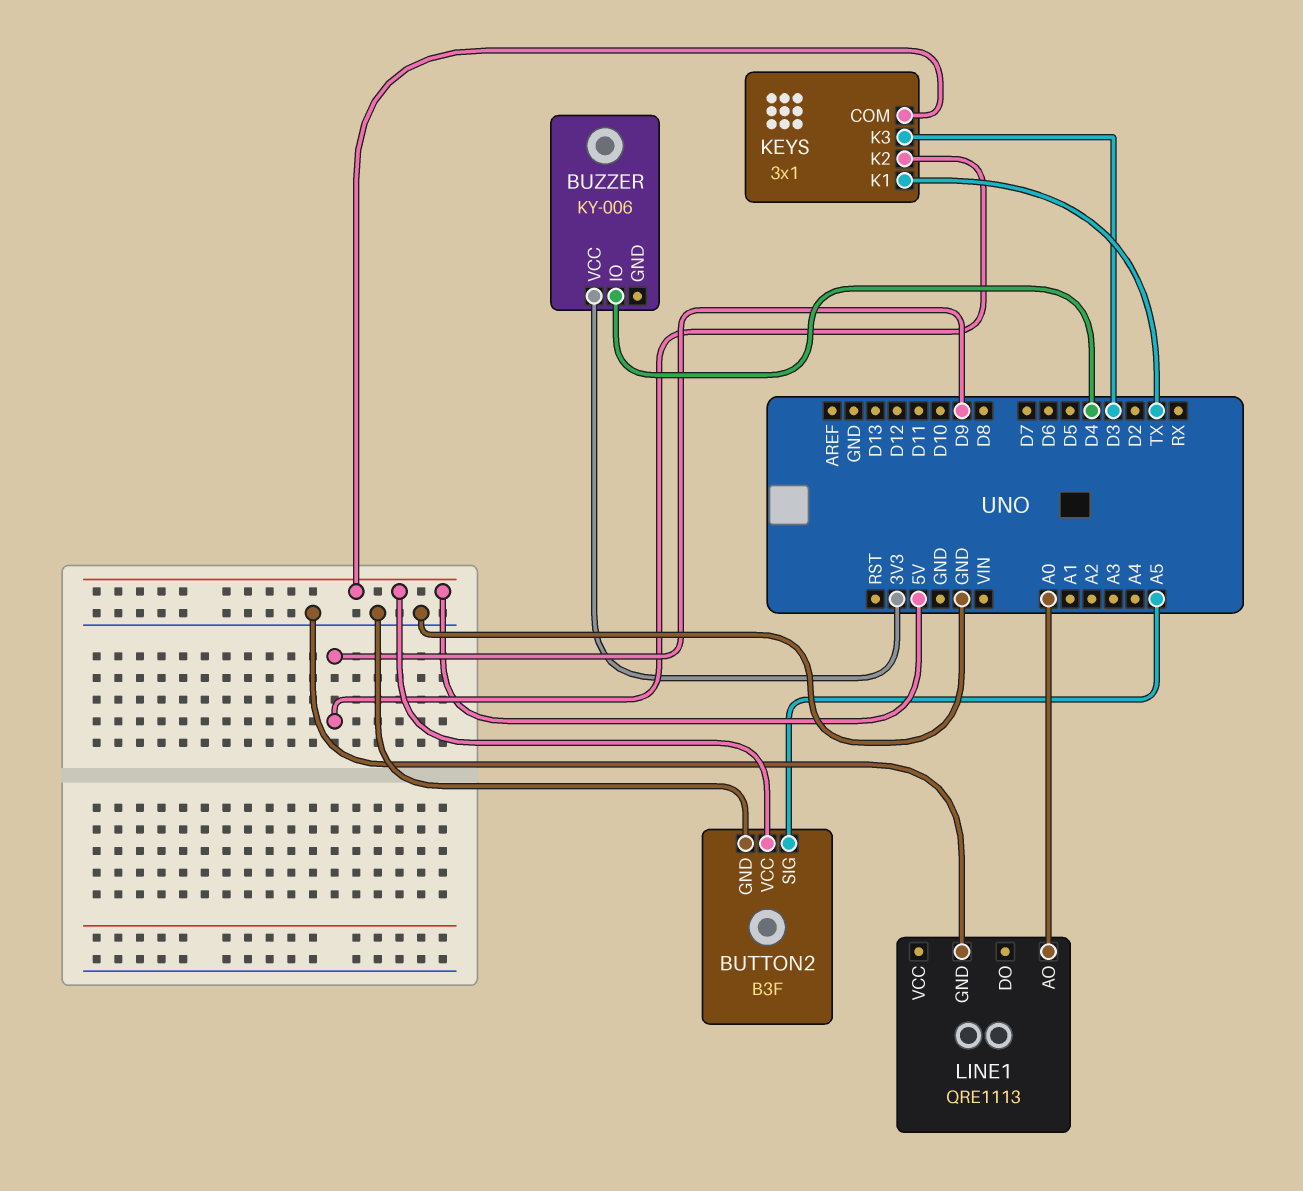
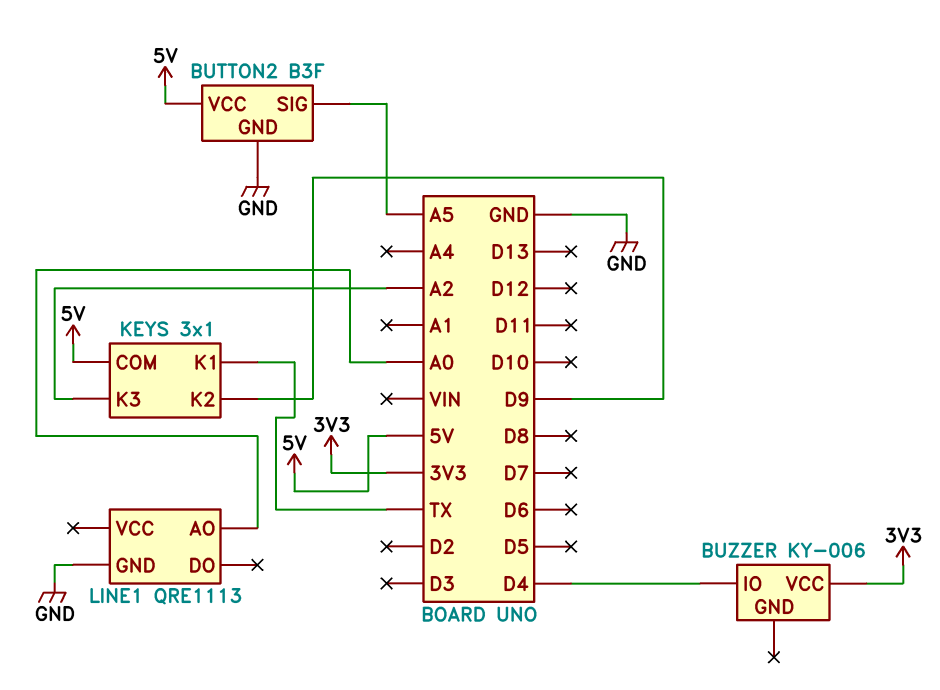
KEYS pin K3: D3 -> A2

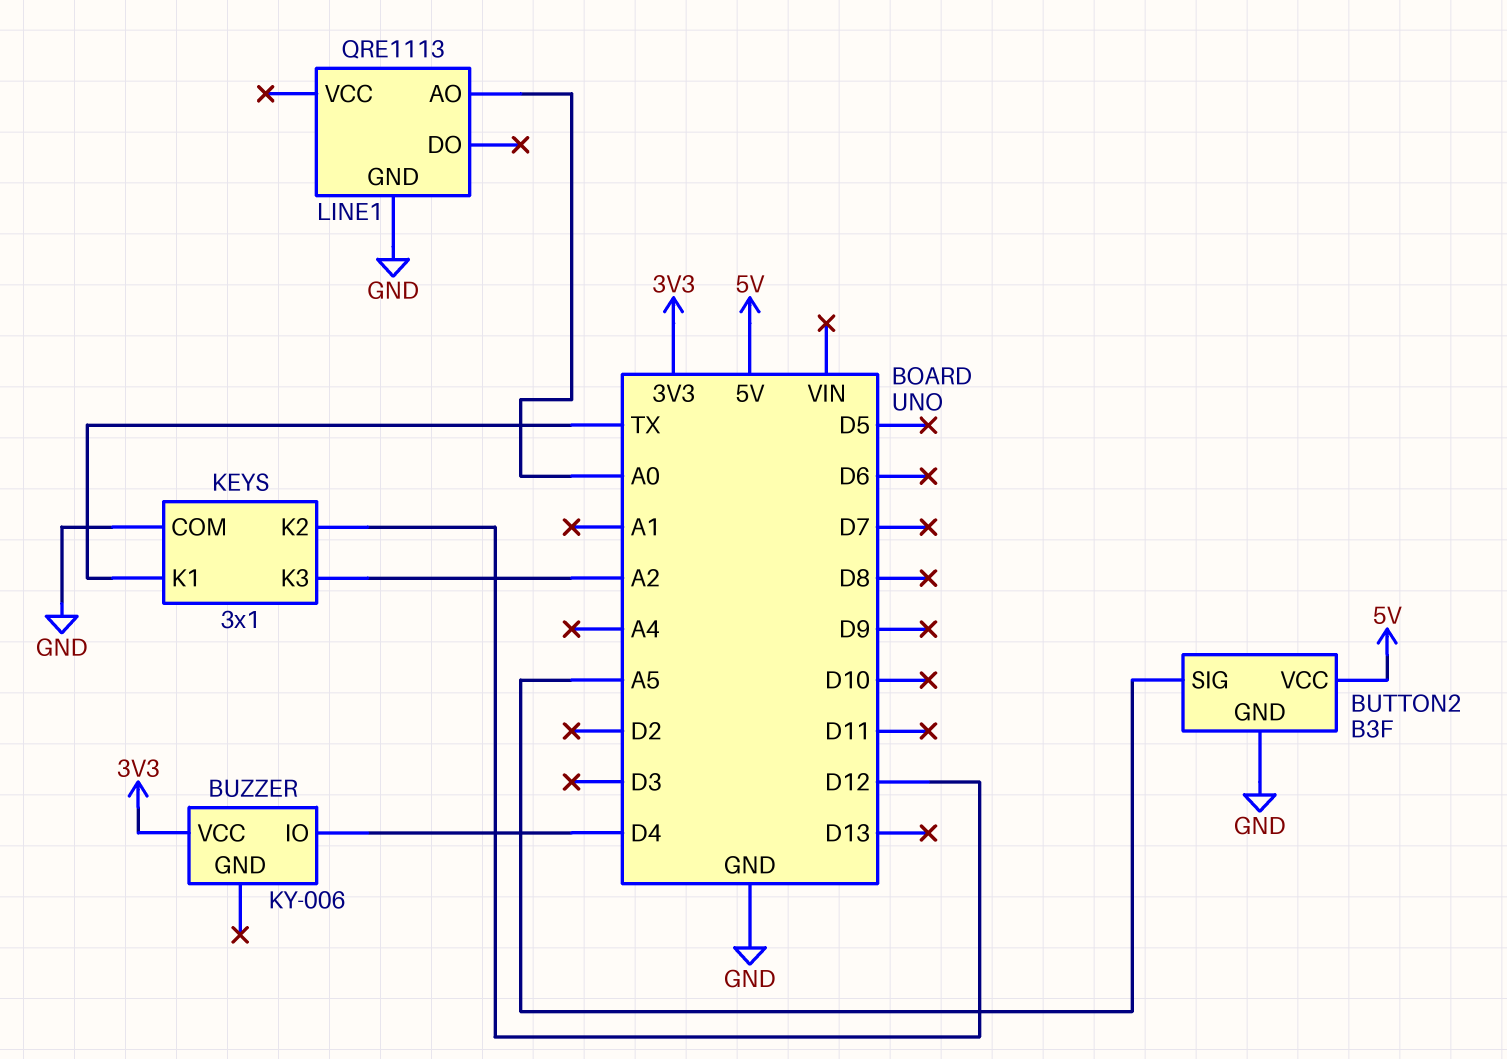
KEYS pin COM: 5V -> GND
KEYS pin K2: D9 -> D12

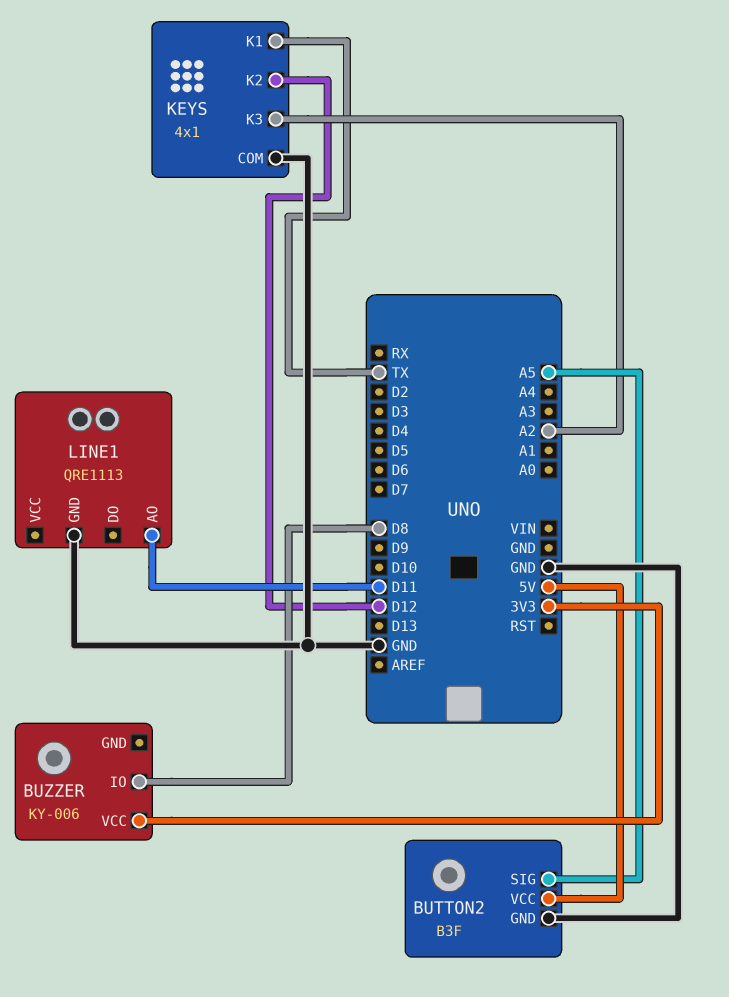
BUZZER pin IO: D4 -> D8
KEYS: 3x1 -> 4x1
LINE1 pin AO: A0 -> D11

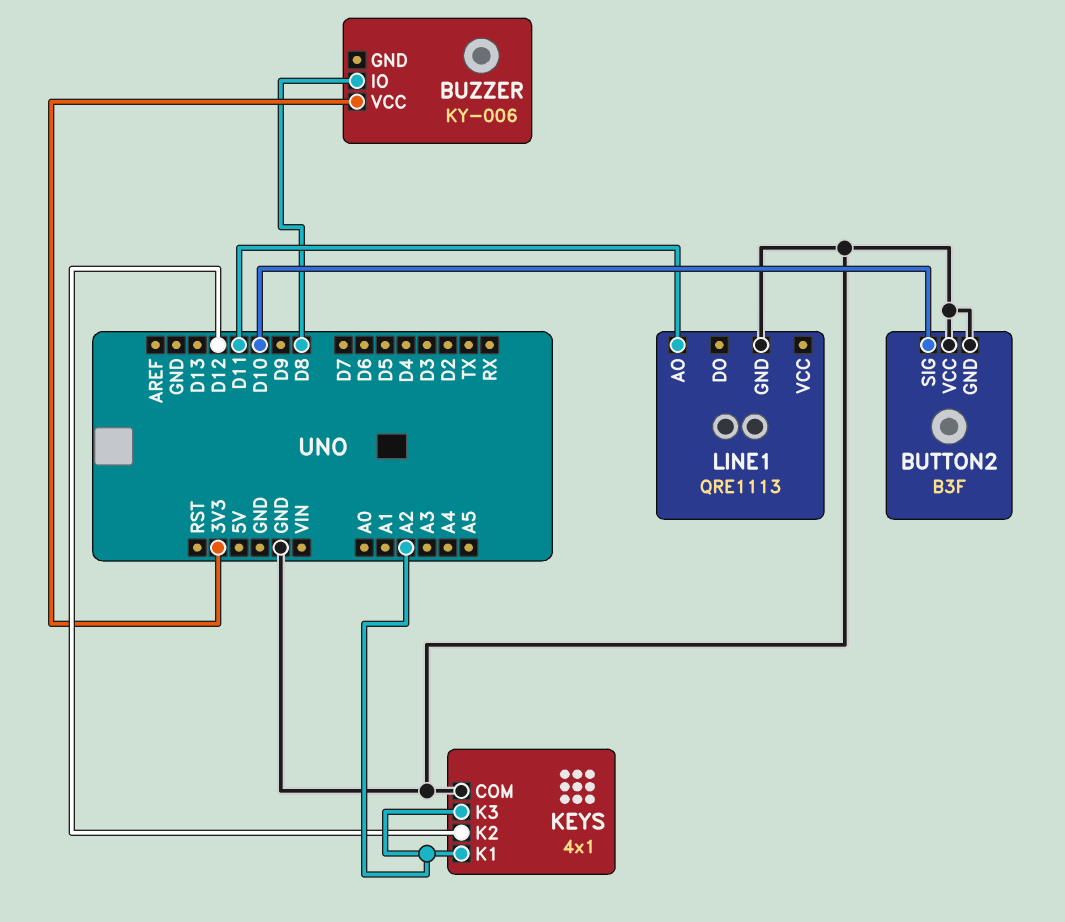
BUTTON2 pin SIG: A5 -> D10
BUTTON2 pin VCC: 5V -> GND
KEYS pin K1: TX -> A2

